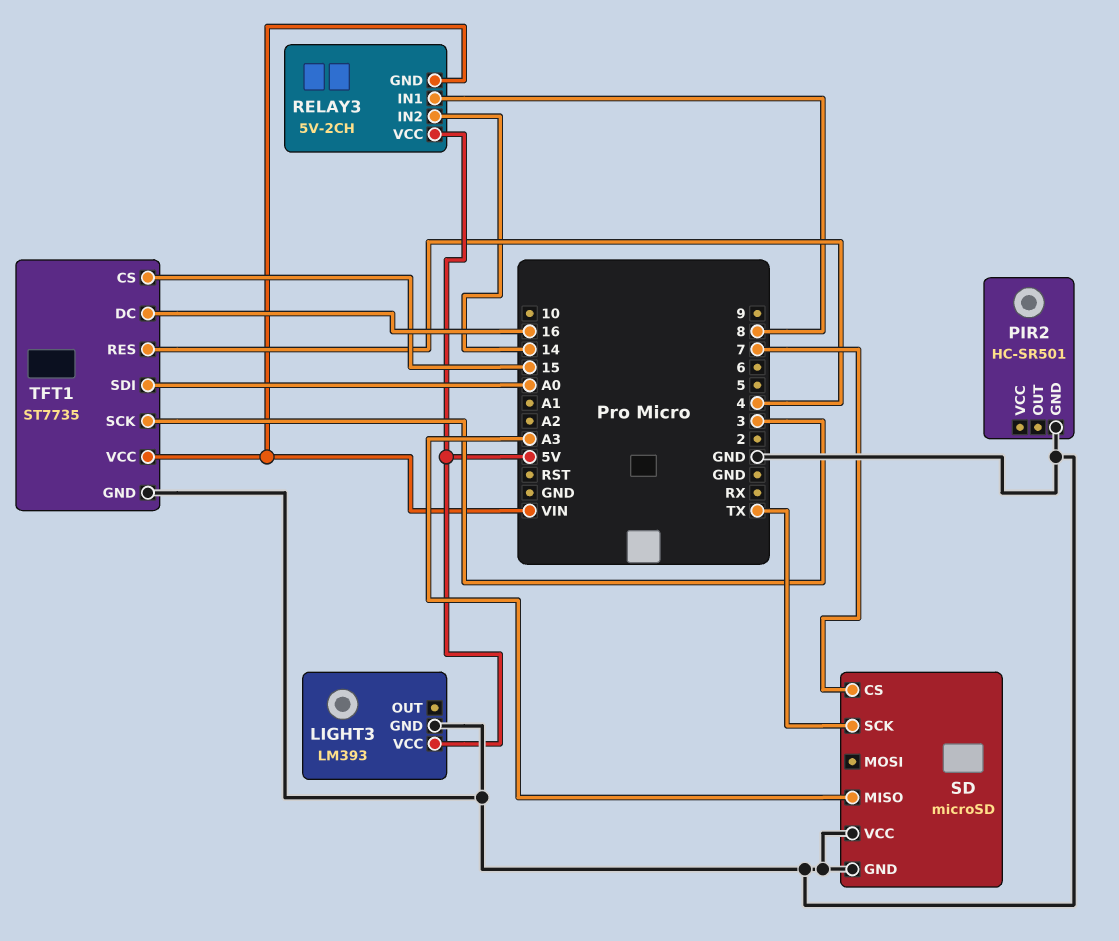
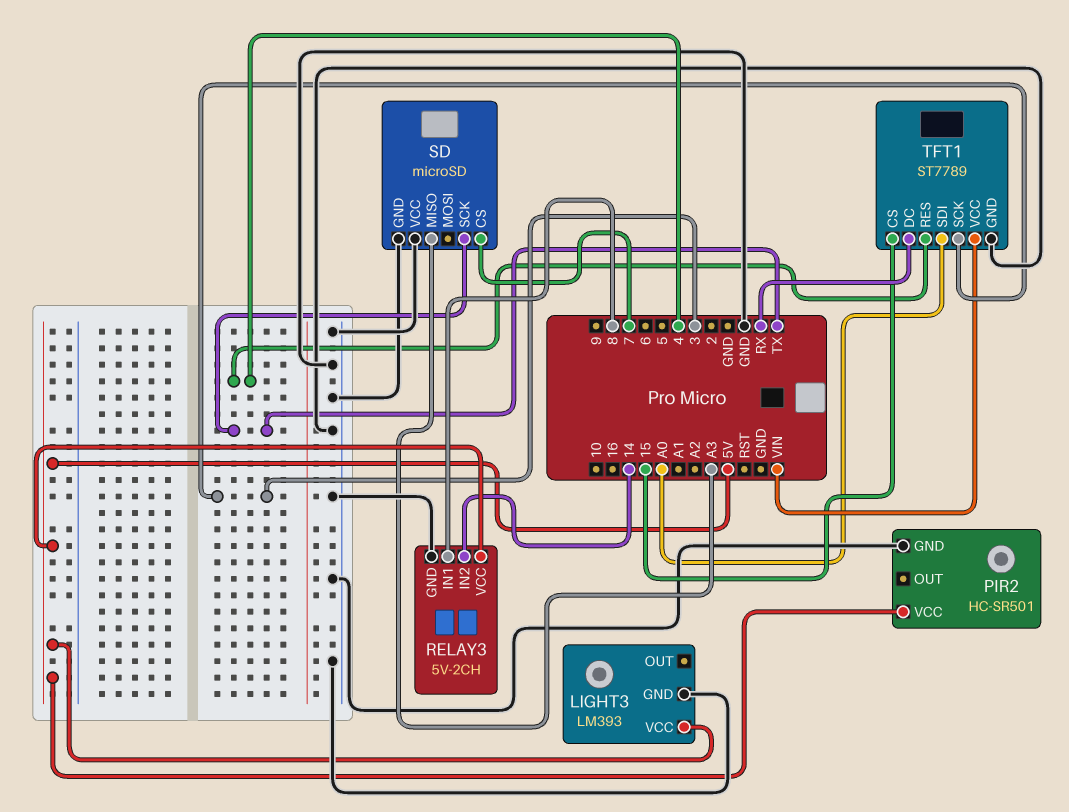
PIR2 pin VCC: none -> 5V
RELAY3 pin GND: VIN -> GND
TFT1: ST7735 -> ST7789
TFT1 pin DC: 16 -> RX

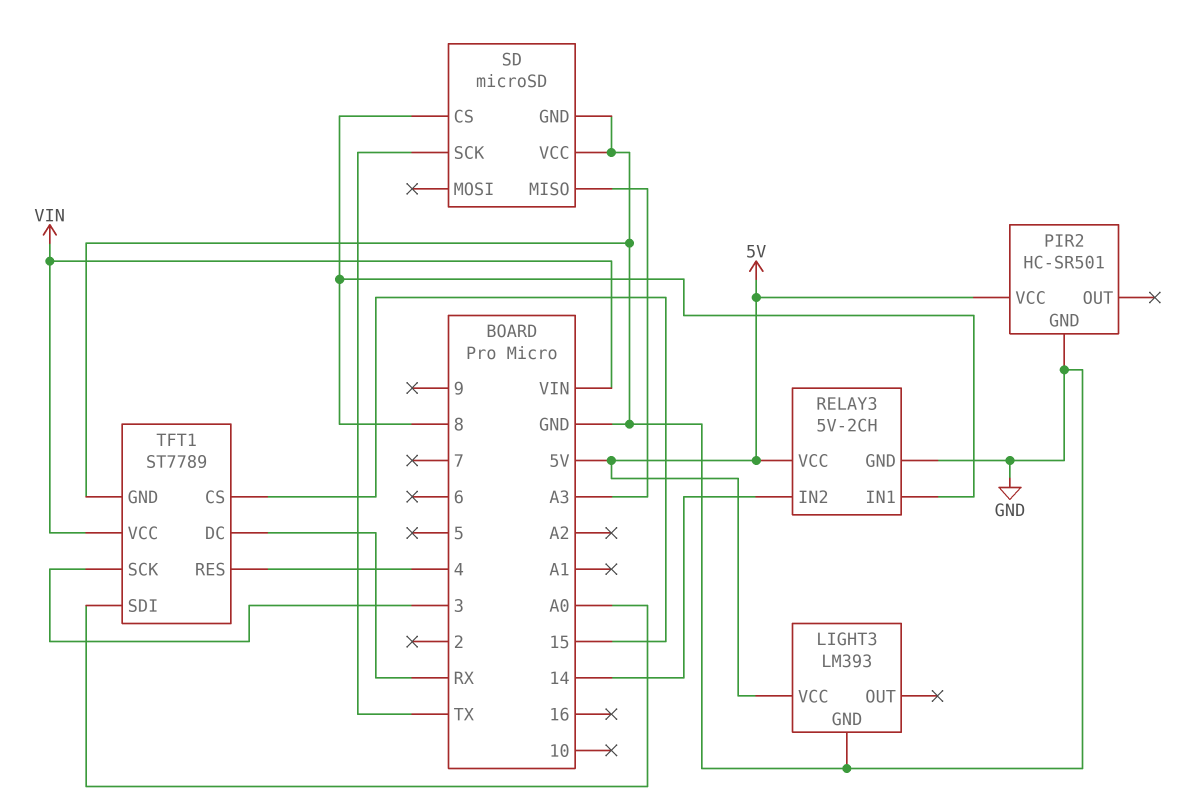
SD pin CS: 7 -> 8

